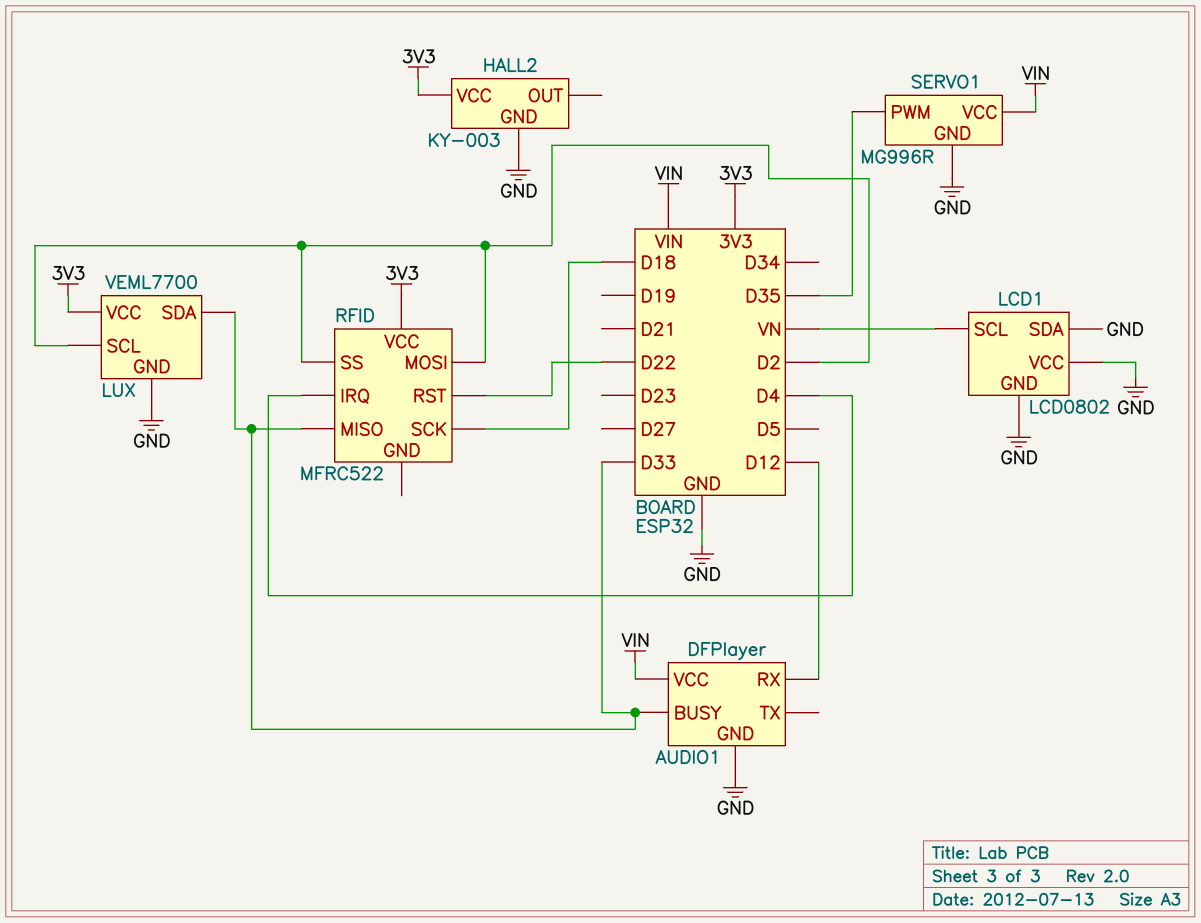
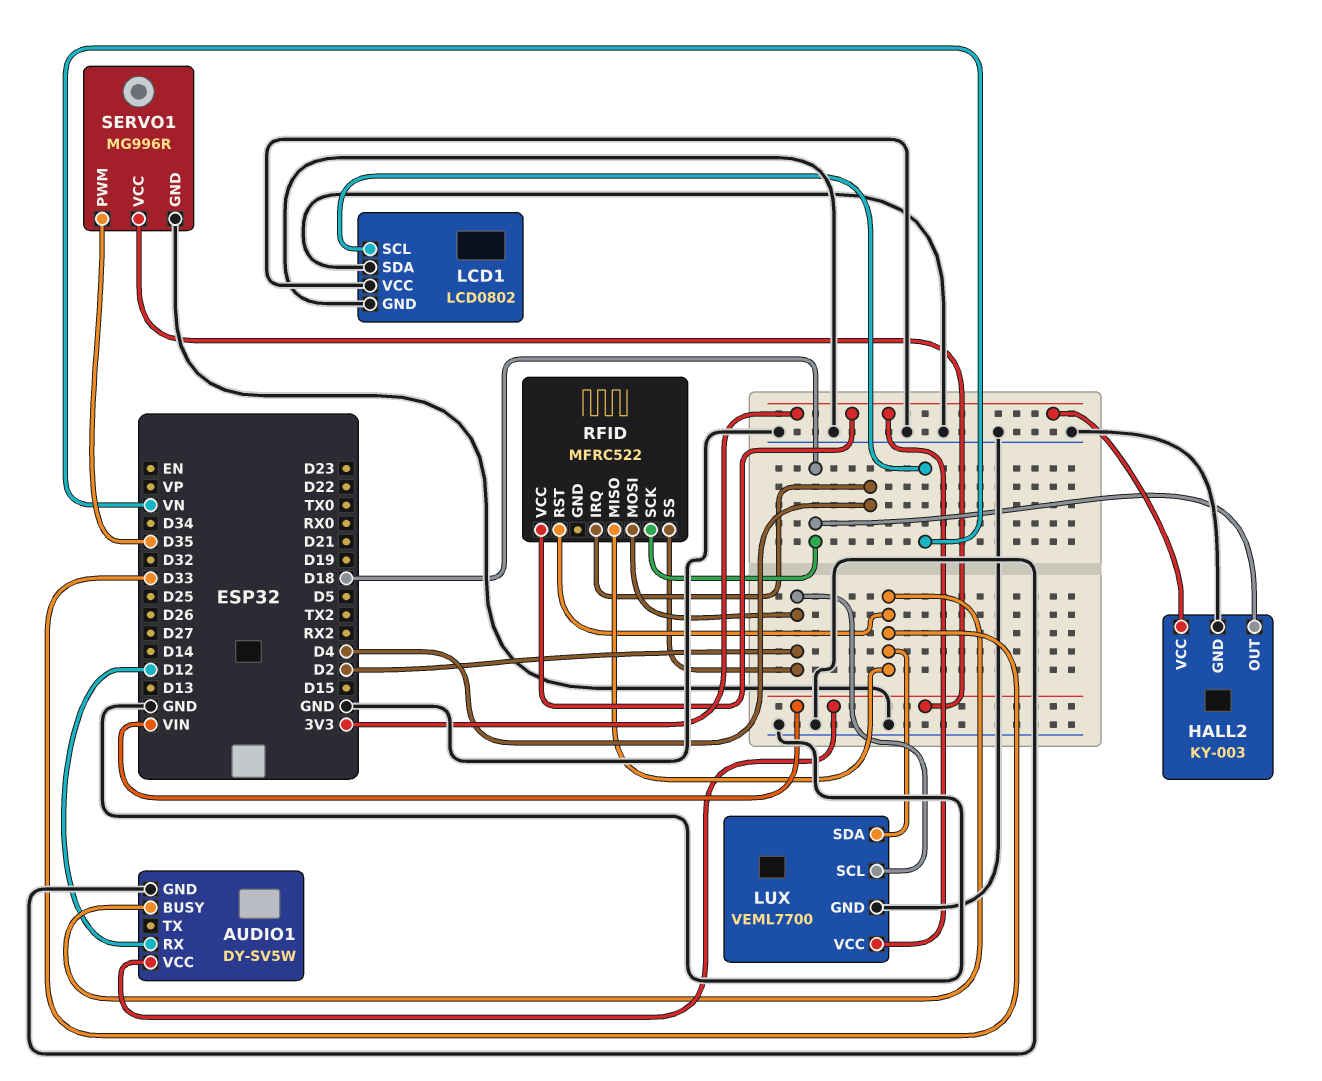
AUDIO1: DFPlayer -> DY-SV5W
HALL2 pin OUT: none -> D18
RFID pin RST: D22 -> D33

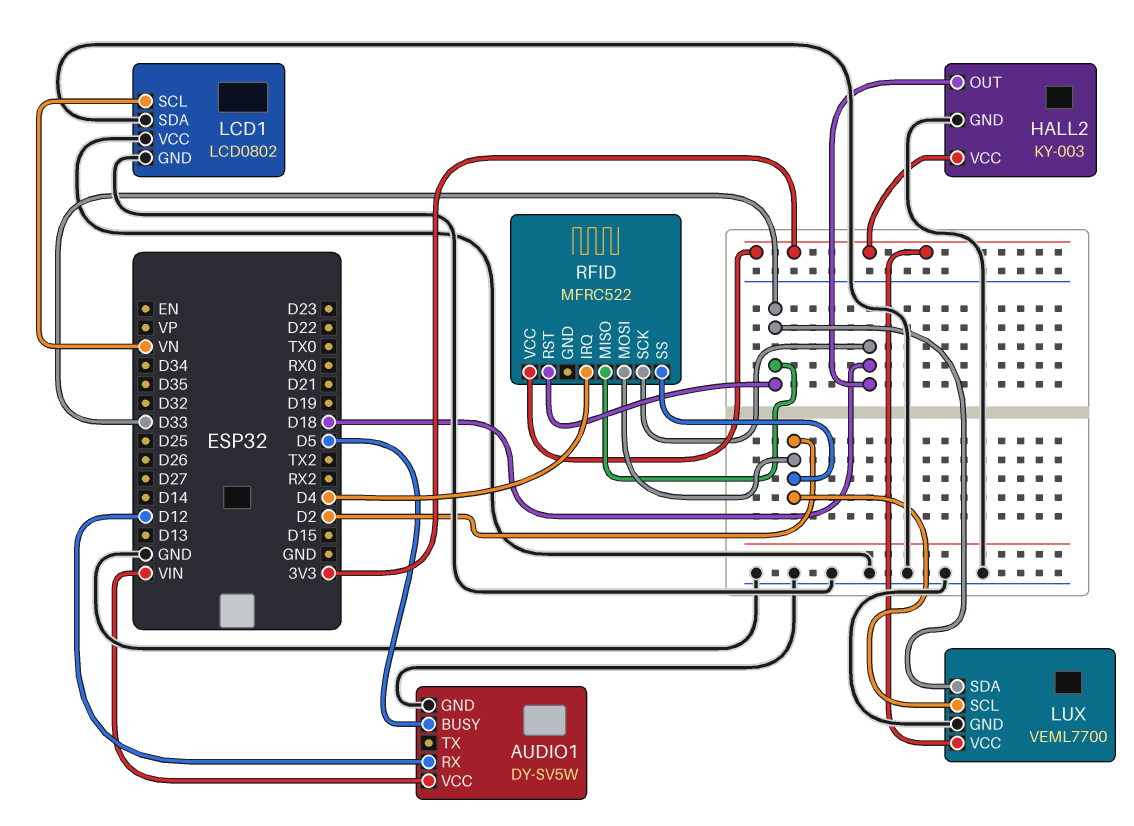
AUDIO1 pin BUSY: D33 -> D5
SERVO1: MG996R -> none
SERVO1 pin GND: GND -> none
SERVO1 pin PWM: D35 -> none
SERVO1 pin VCC: VIN -> none

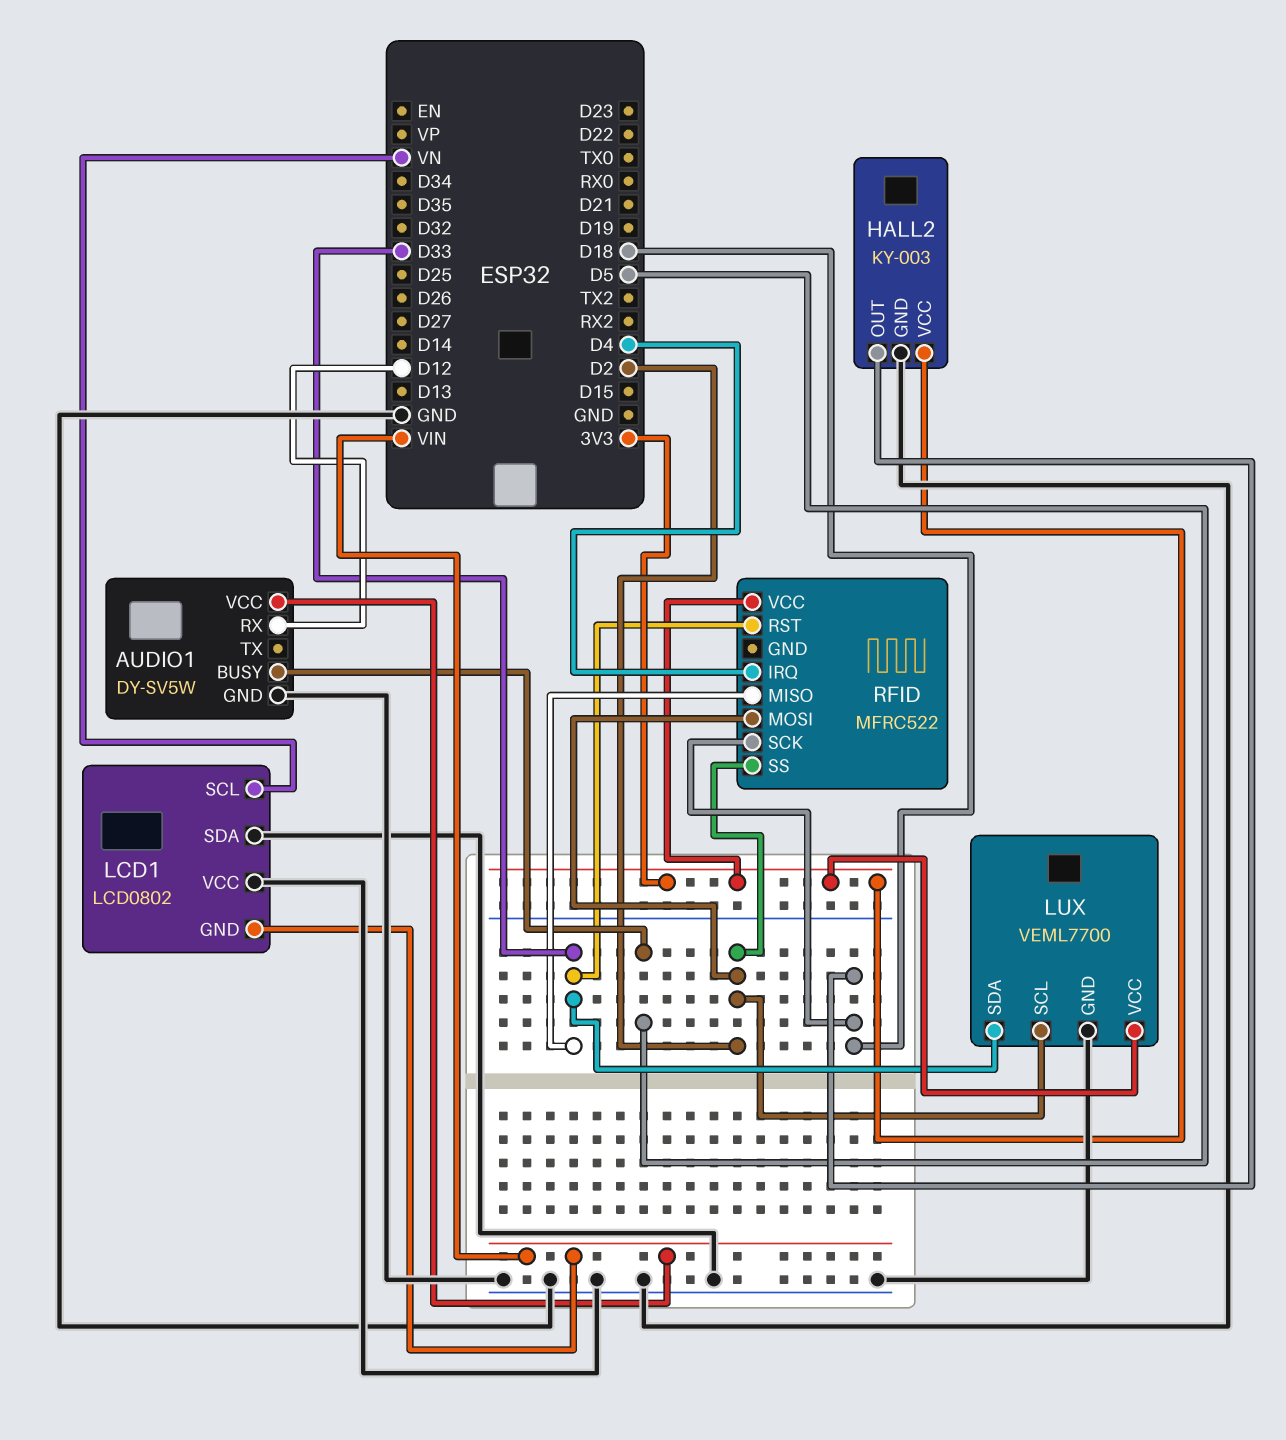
LCD1 pin GND: GND -> VIN

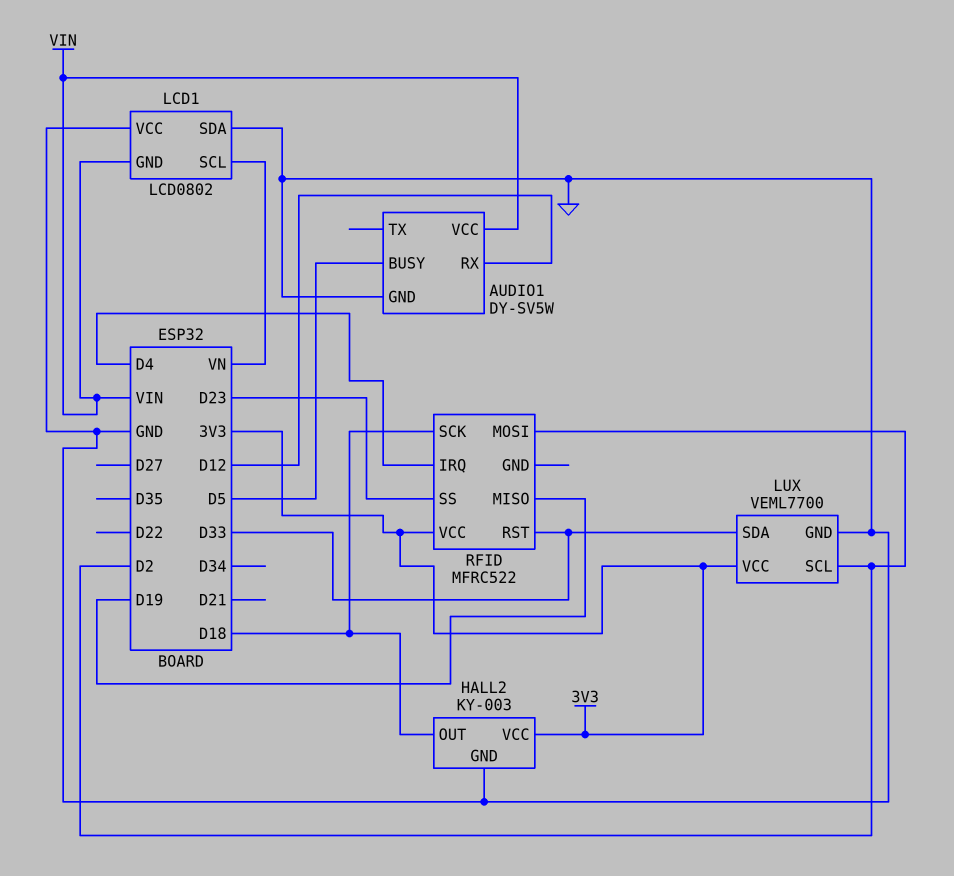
RFID pin MISO: D33 -> D19
RFID pin SS: D2 -> D23

